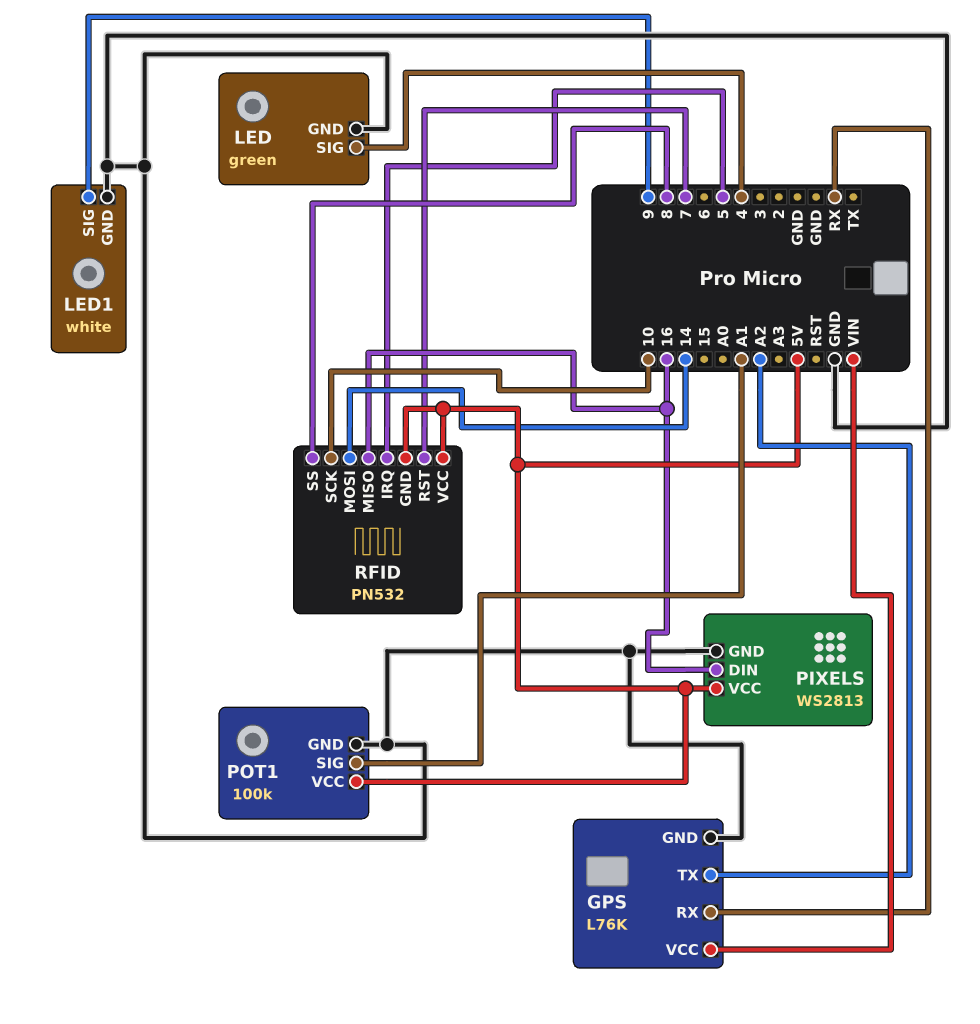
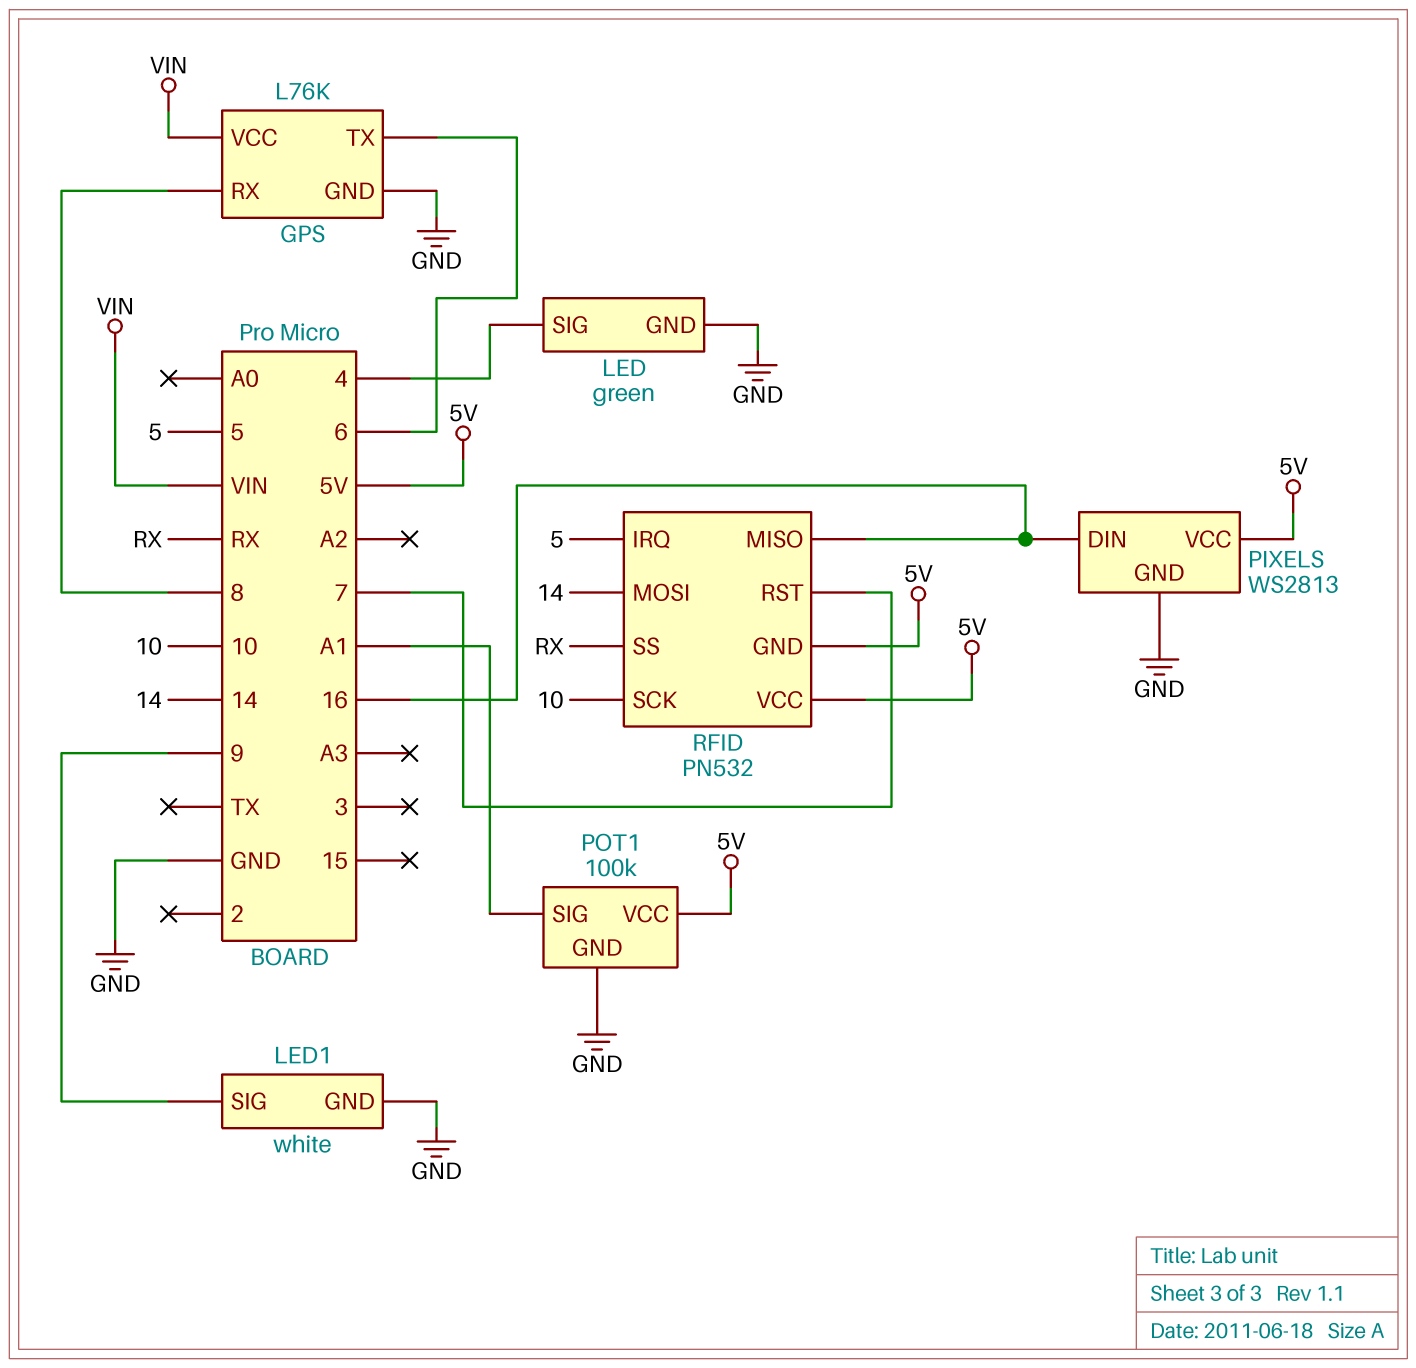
GPS pin RX: RX -> 8
GPS pin TX: A2 -> 6
RFID pin SS: 8 -> RX

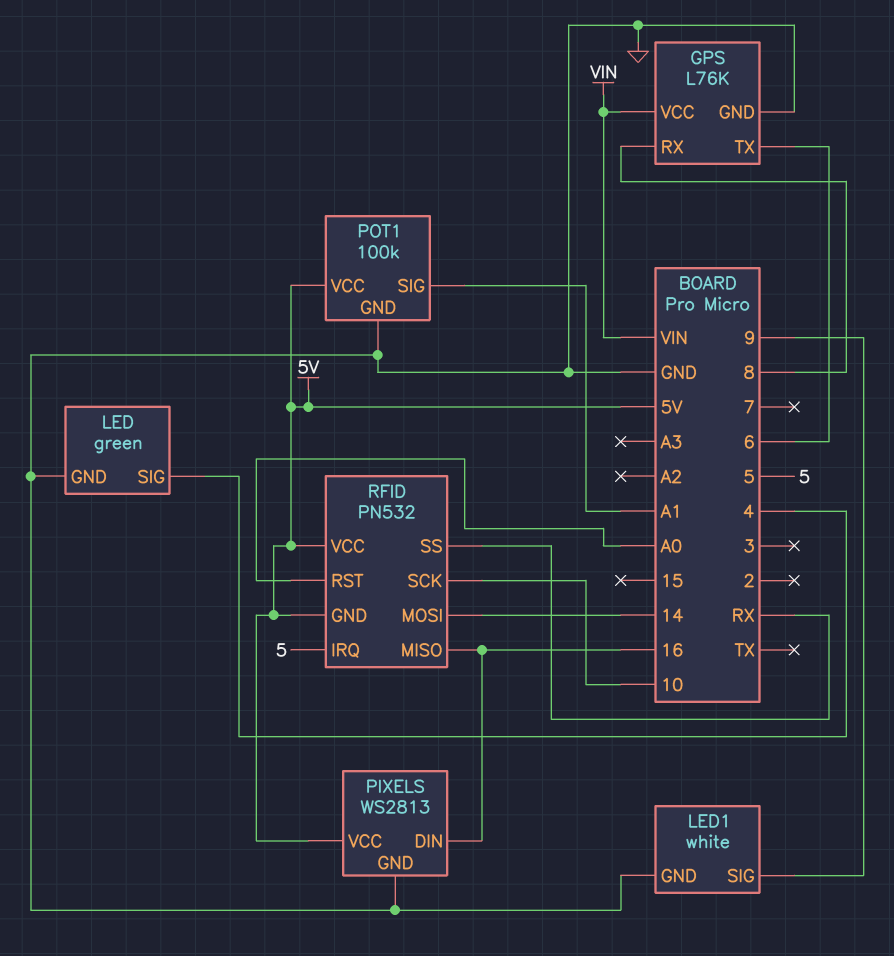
RFID pin RST: 7 -> A0

